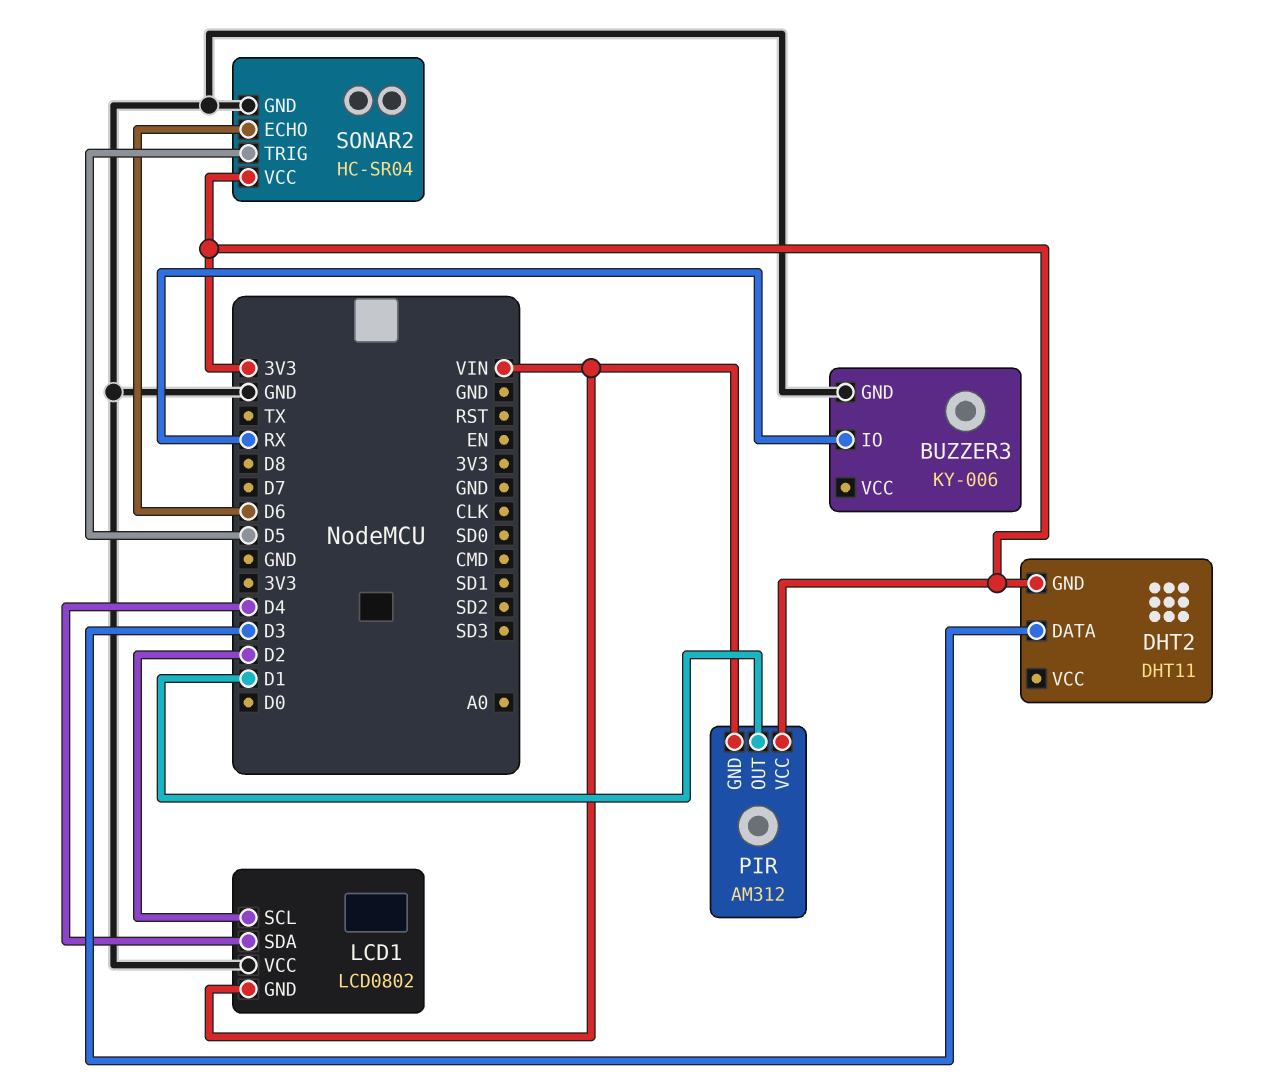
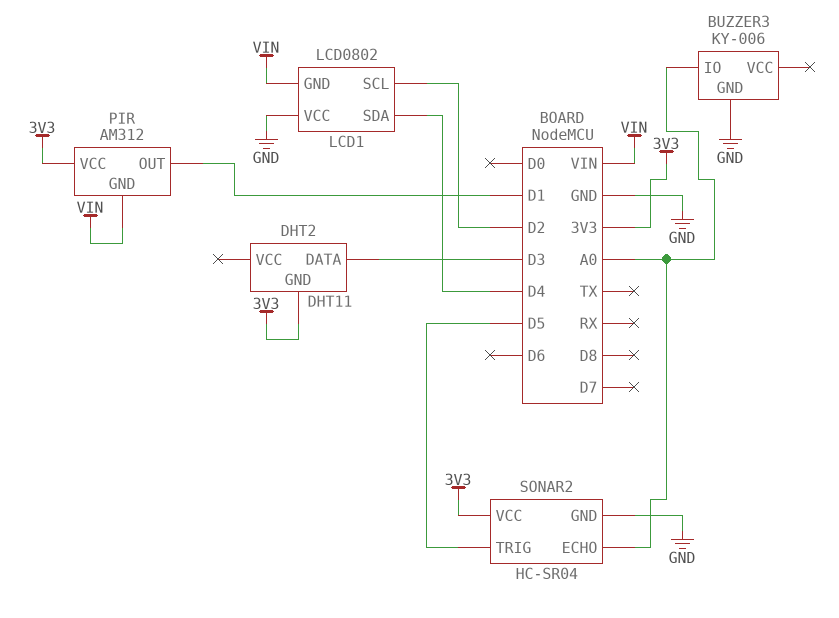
BUZZER3 pin IO: RX -> A0
SONAR2 pin ECHO: D6 -> A0

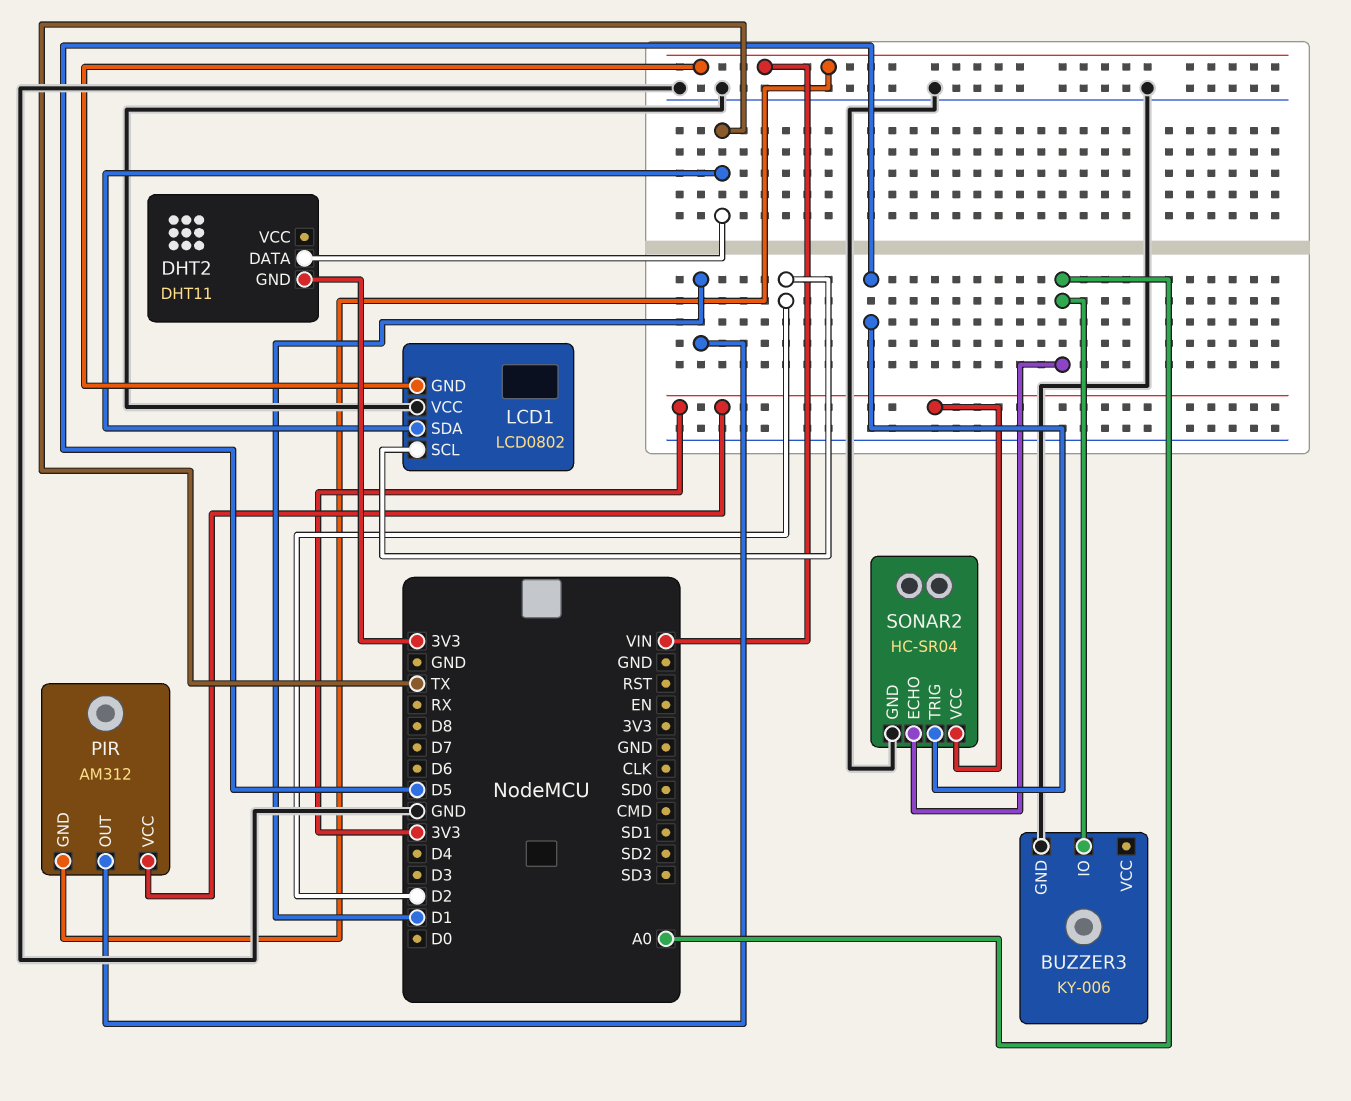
DHT2 pin DATA: D3 -> TX
LCD1 pin SDA: D4 -> TX

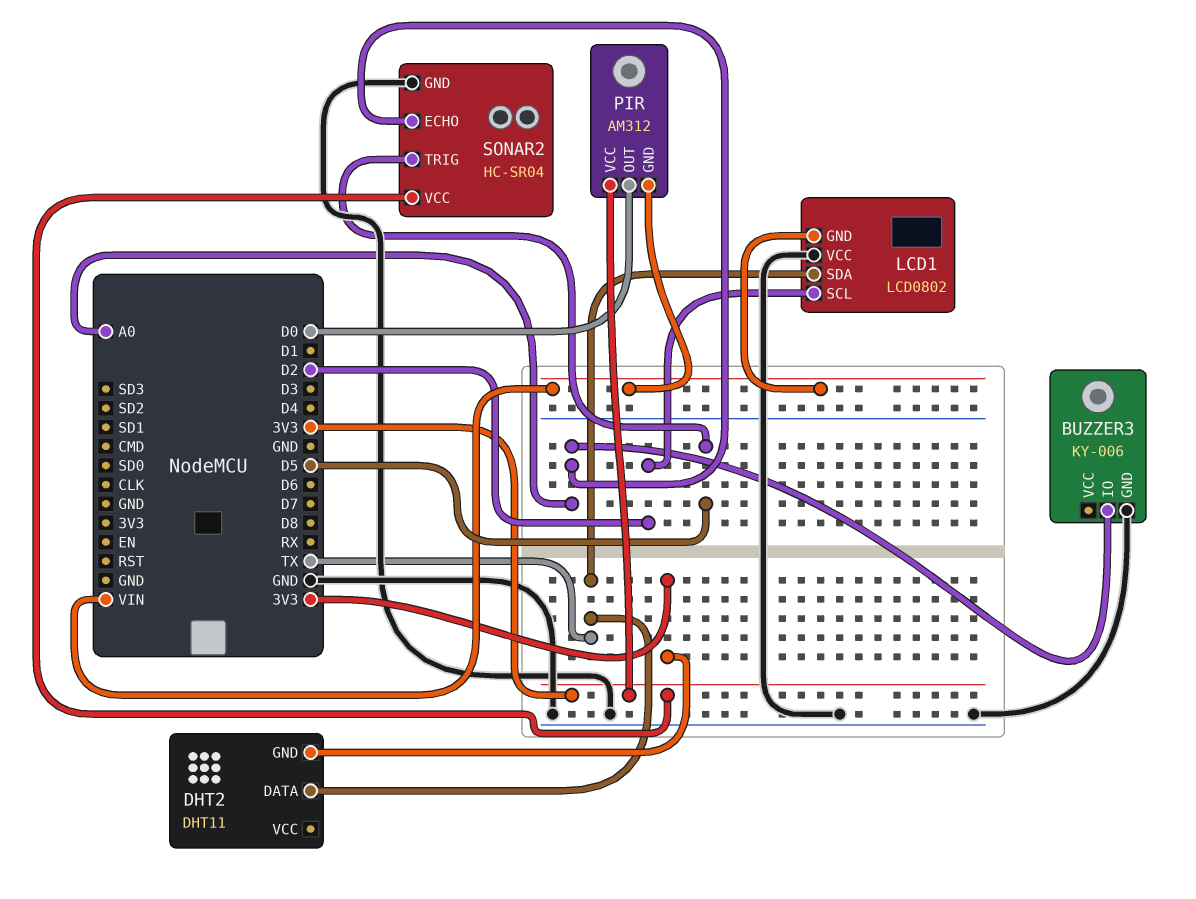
PIR pin OUT: D1 -> D0

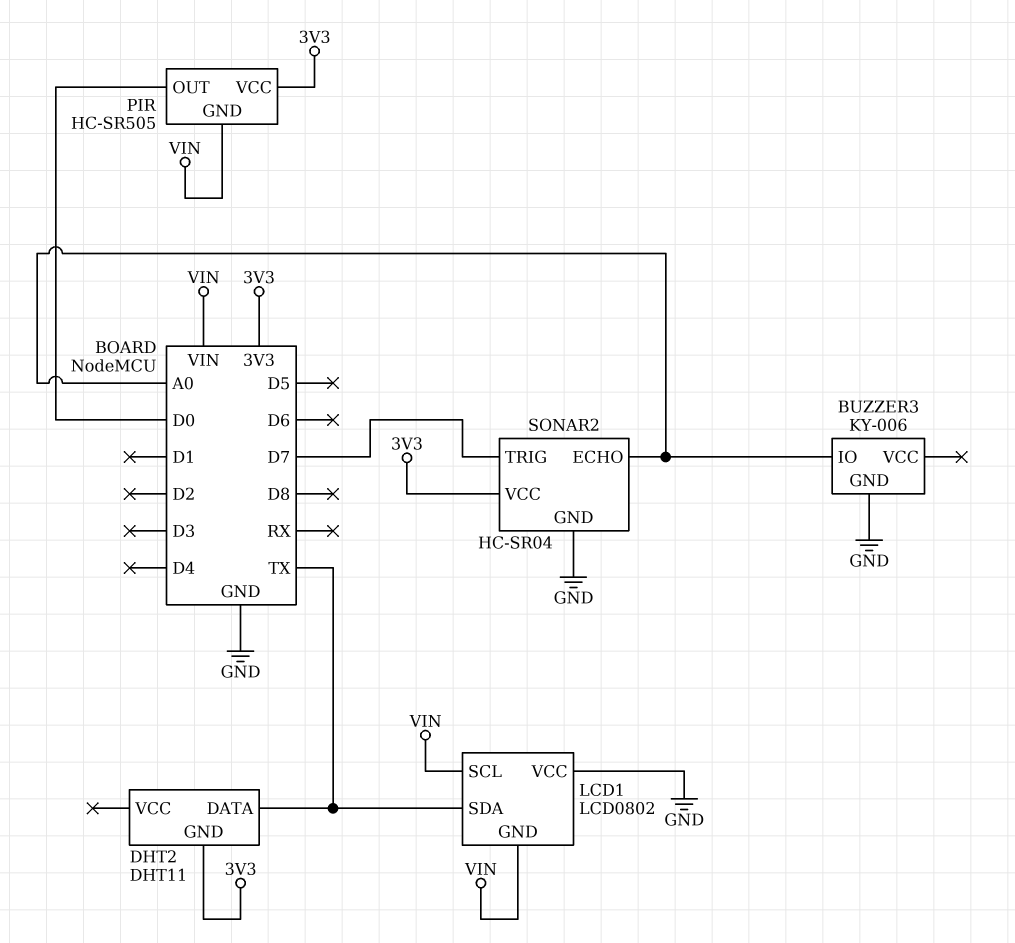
LCD1 pin SCL: D2 -> VIN
PIR: AM312 -> HC-SR505
SONAR2 pin TRIG: D5 -> D7

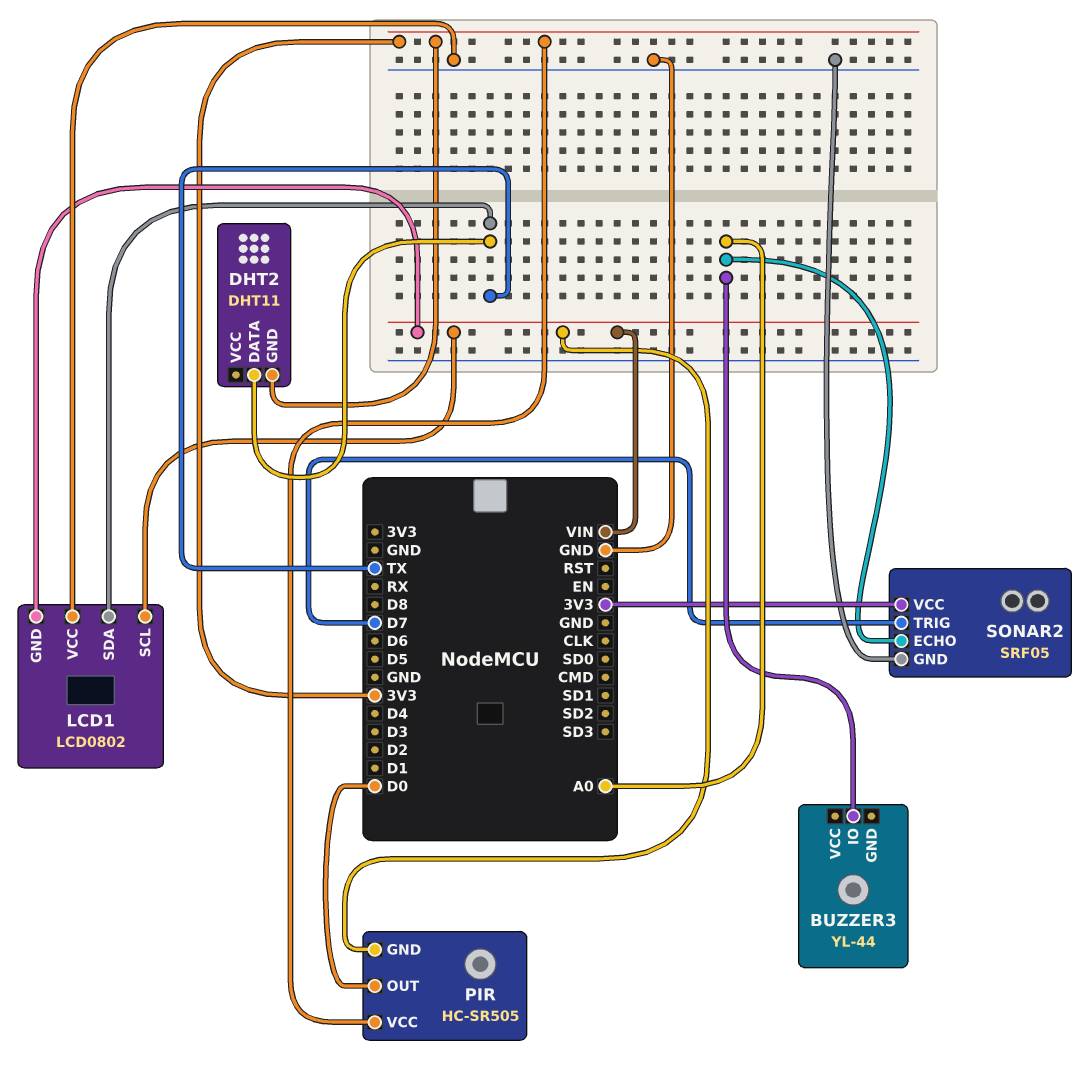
BUZZER3: KY-006 -> YL-44
BUZZER3 pin GND: GND -> none
SONAR2: HC-SR04 -> SRF05

